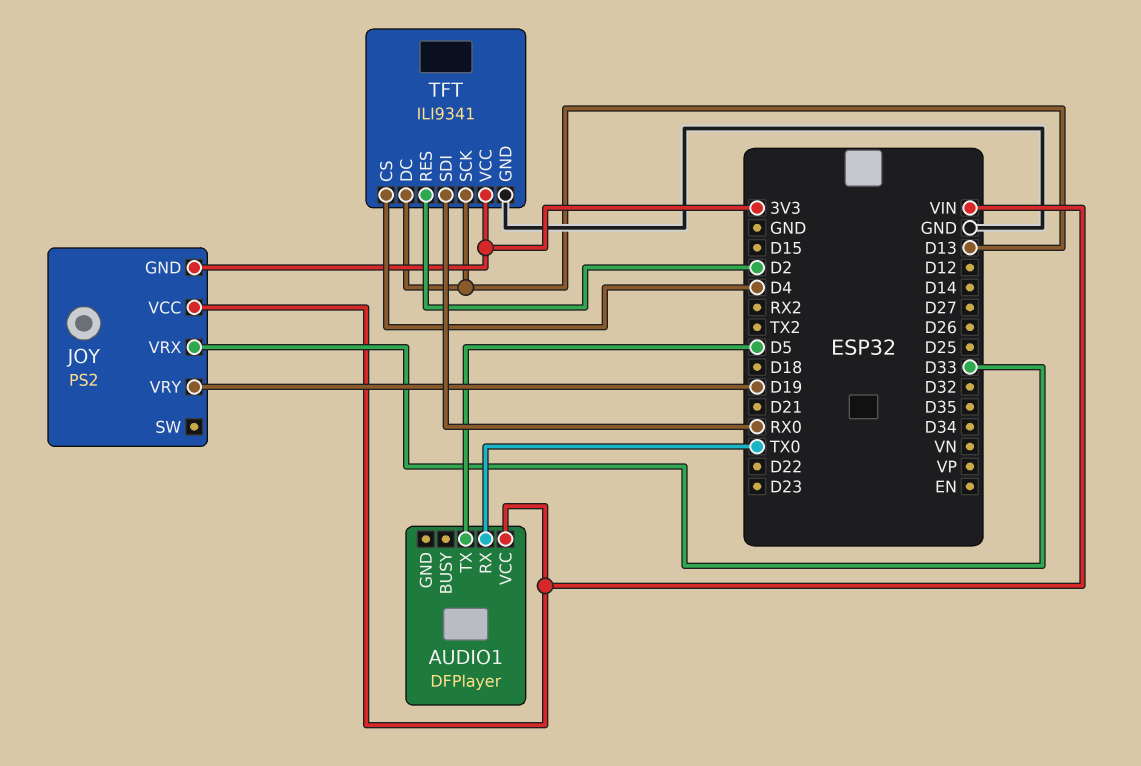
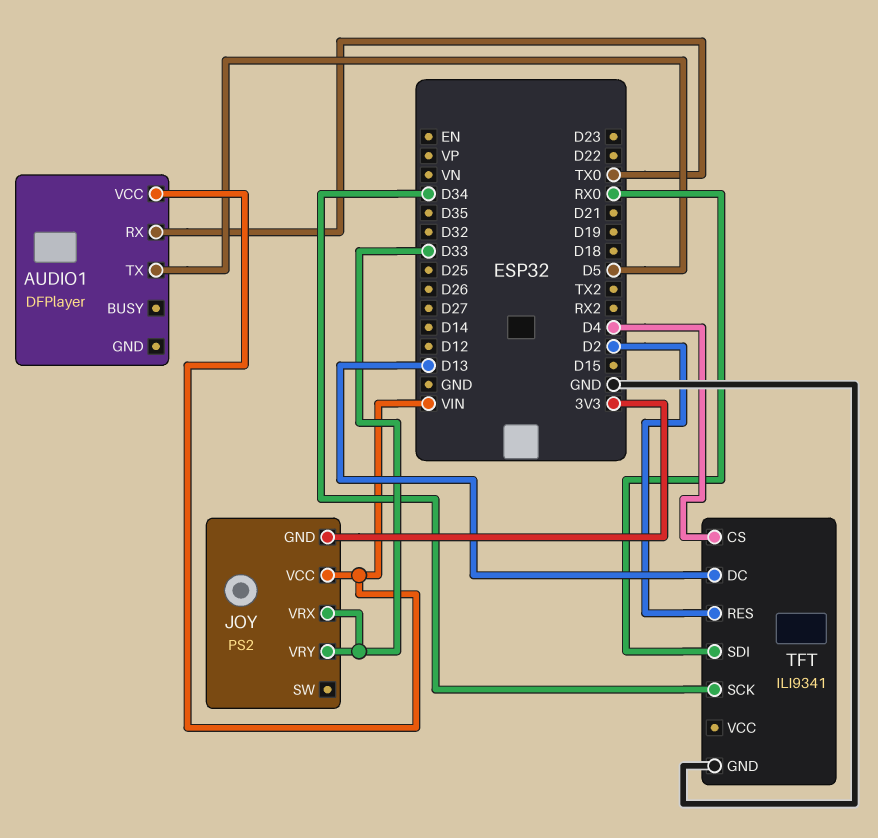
JOY pin VRY: D19 -> D33
TFT pin SCK: D13 -> D34
TFT pin VCC: 3V3 -> none

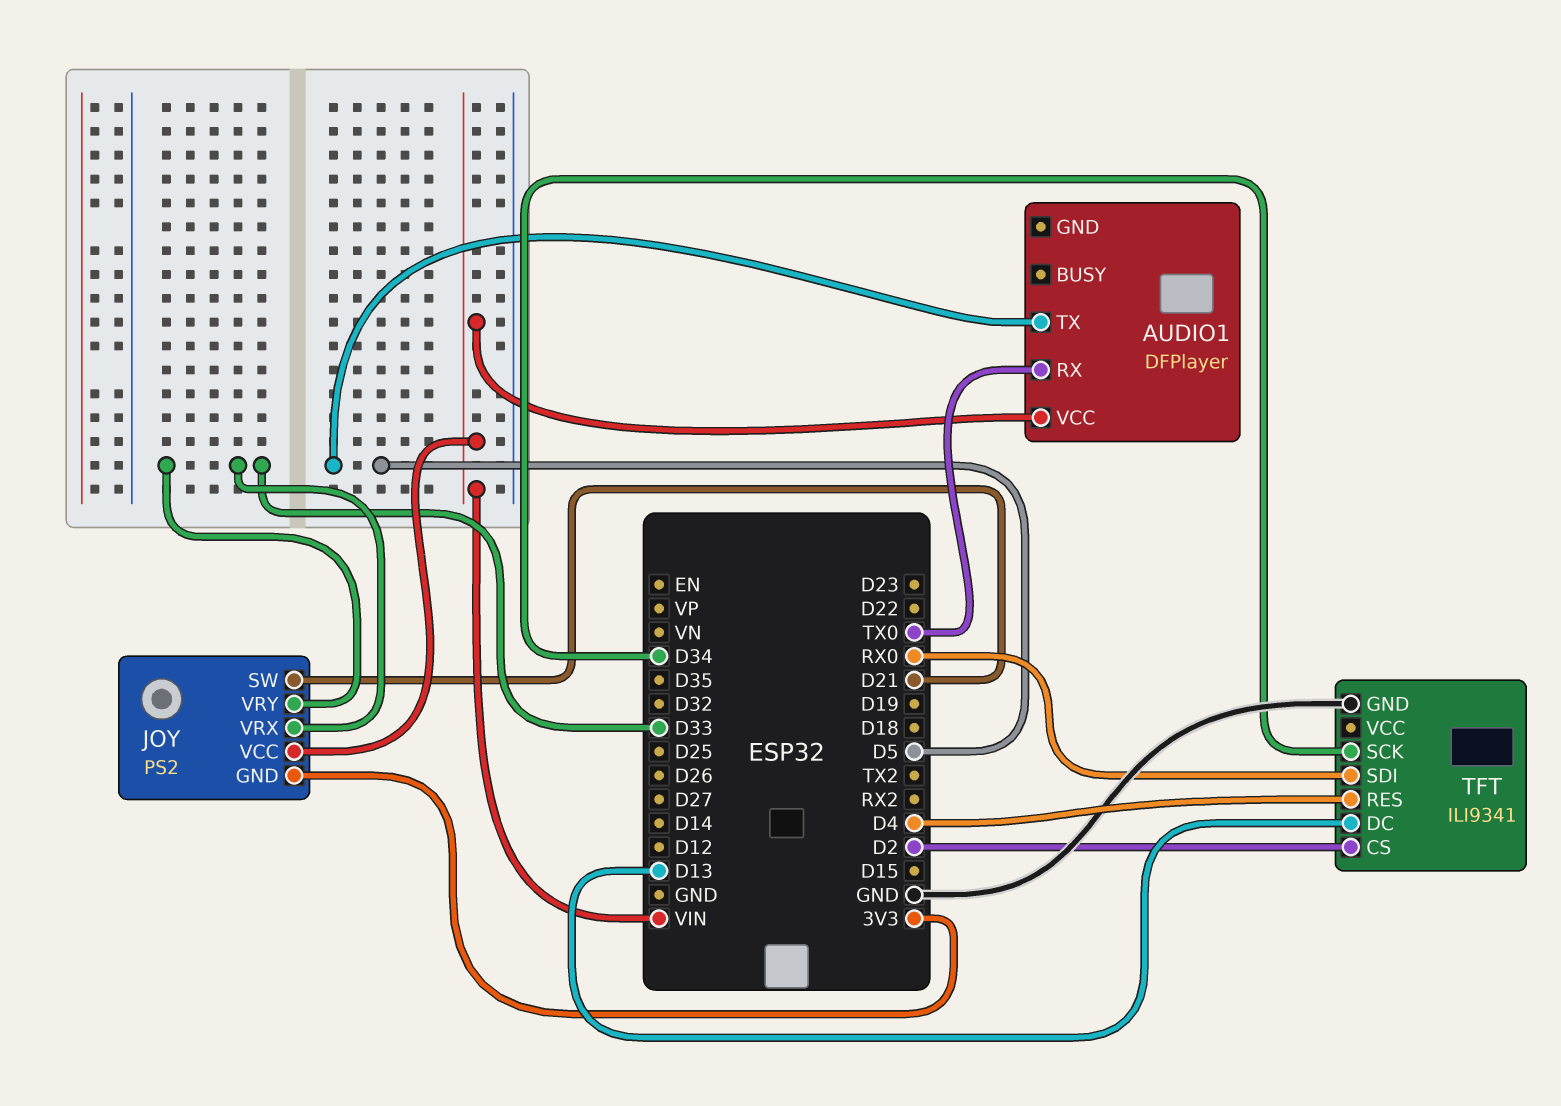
JOY pin SW: none -> D21
TFT pin CS: D4 -> D2
TFT pin RES: D2 -> D4

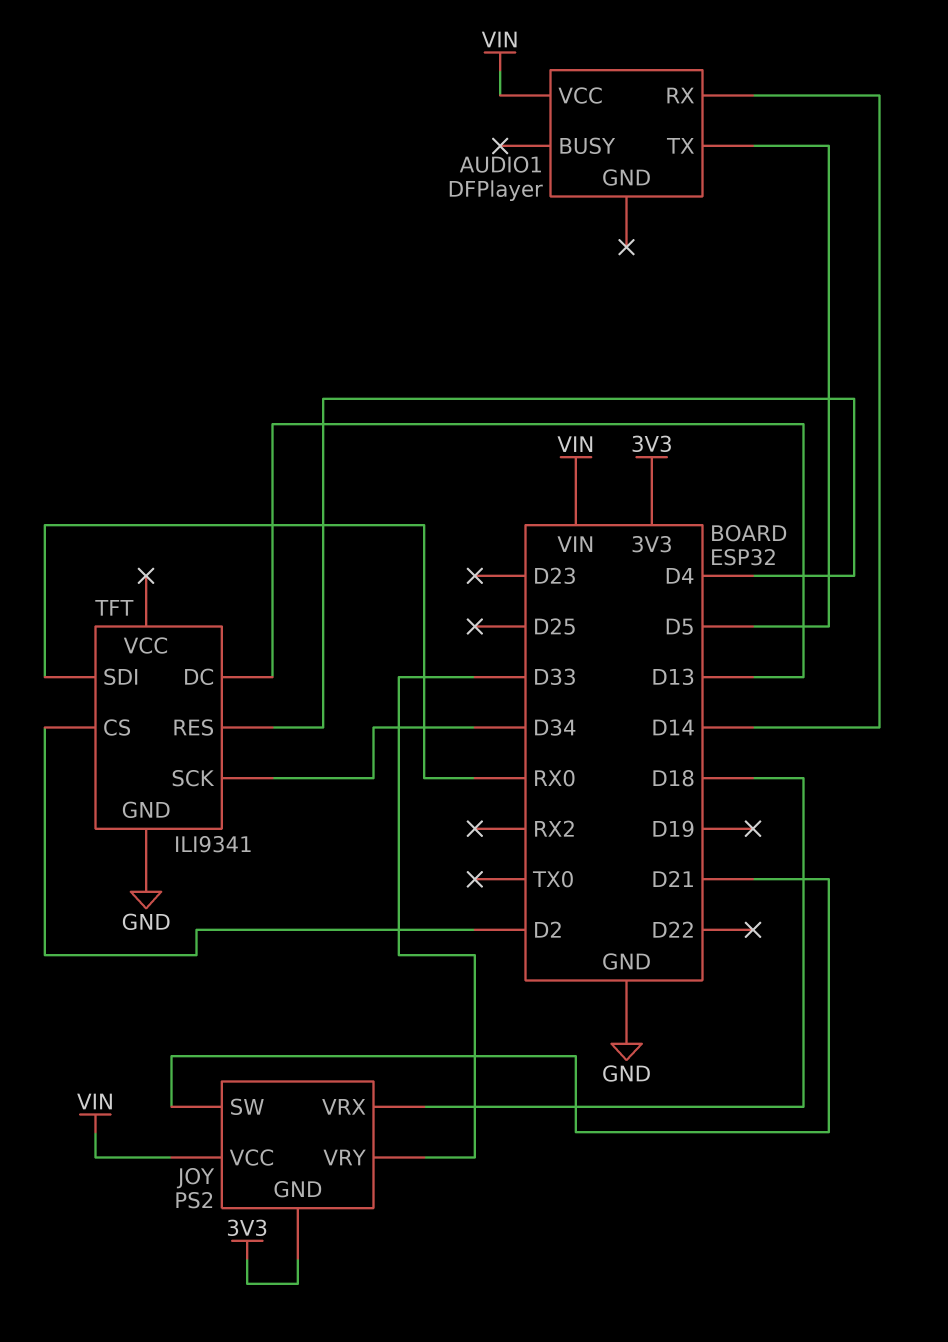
AUDIO1 pin RX: TX0 -> D14
JOY pin VRX: D33 -> D18

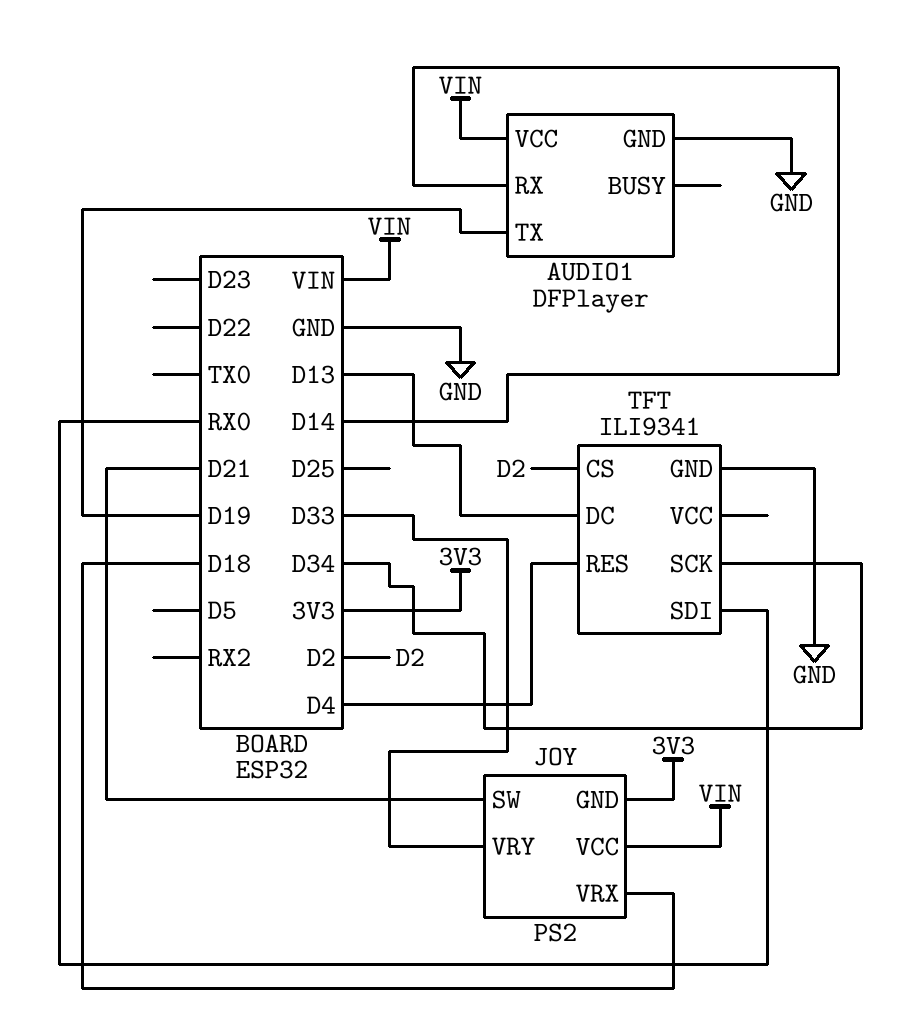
AUDIO1 pin GND: none -> GND
AUDIO1 pin TX: D5 -> D19

